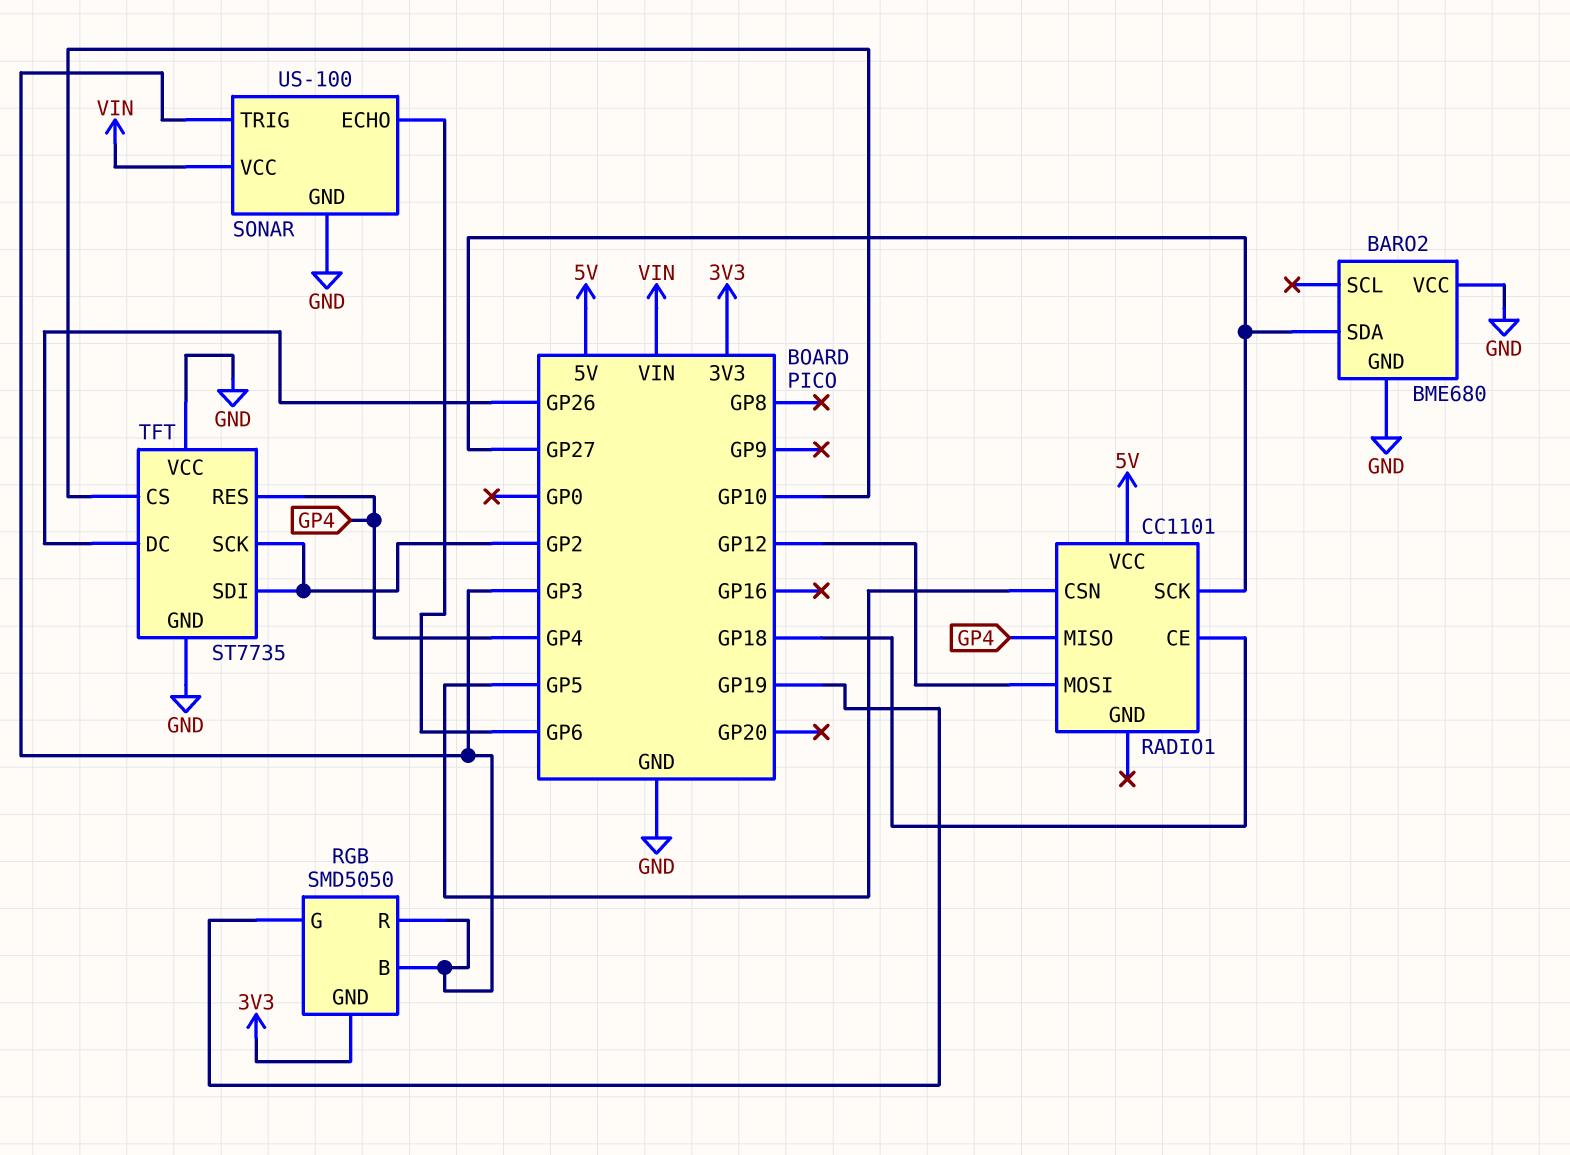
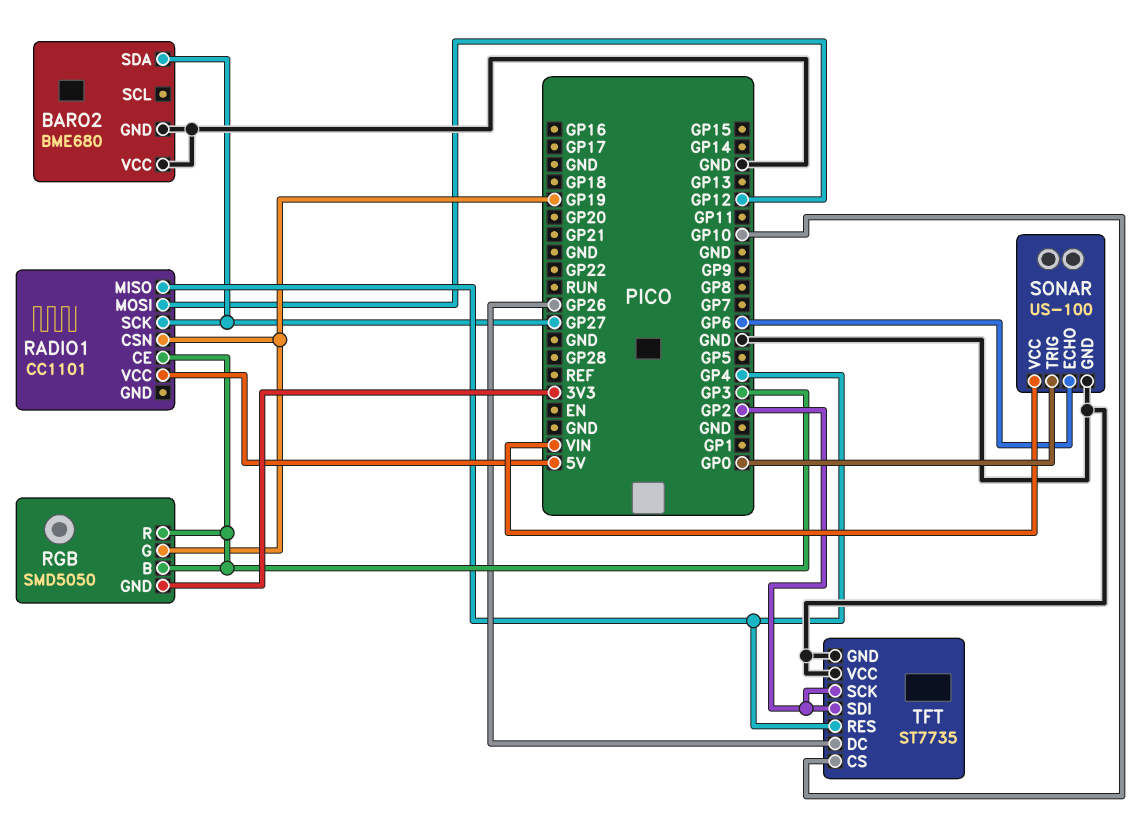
RADIO1 pin CE: GP18 -> GP3
RADIO1 pin CSN: GP5 -> GP19
SONAR pin TRIG: GP3 -> GP0

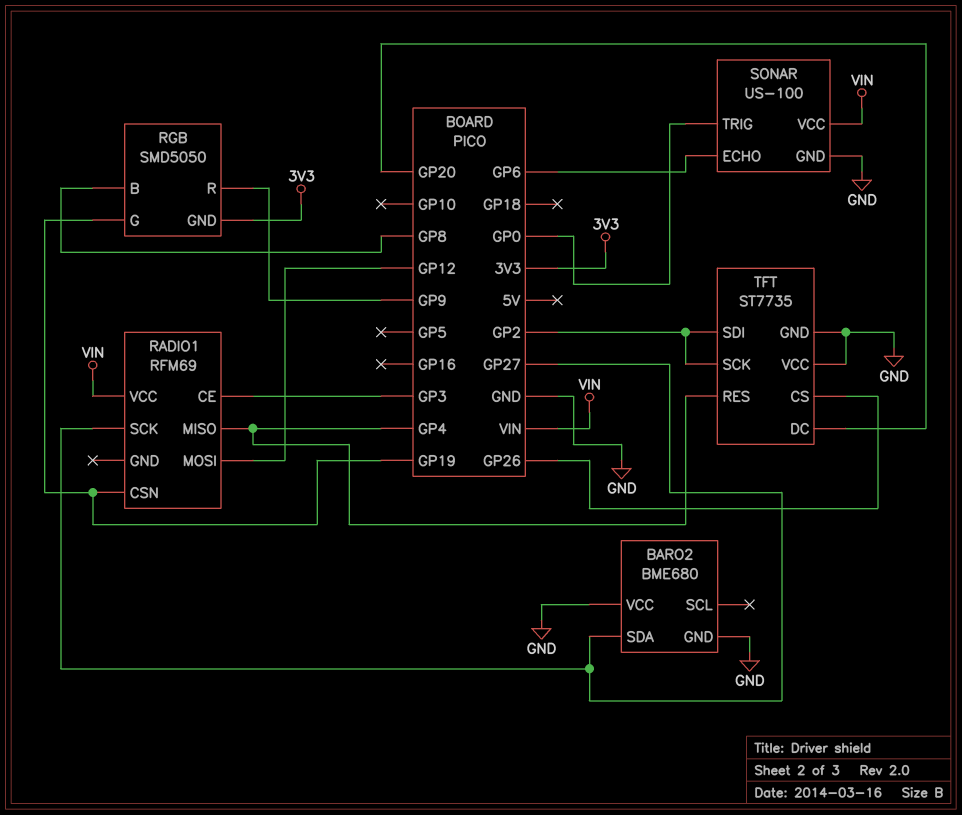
RADIO1: CC1101 -> RFM69
RADIO1 pin VCC: 5V -> VIN
RGB pin B: GP3 -> GP8
RGB pin R: GP3 -> GP9
TFT pin CS: GP10 -> GP26
TFT pin DC: GP26 -> GP20

